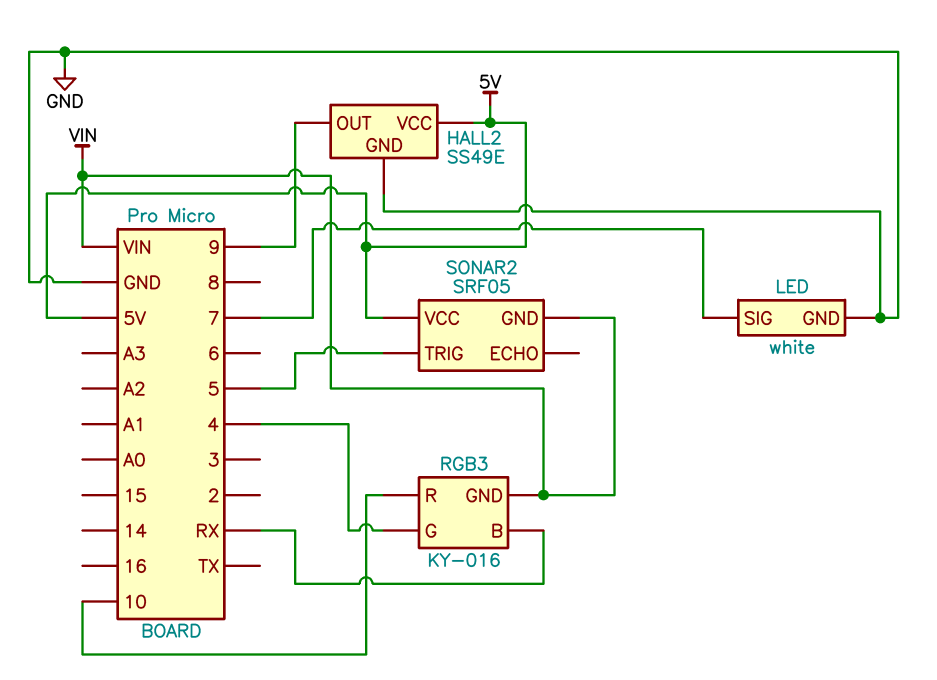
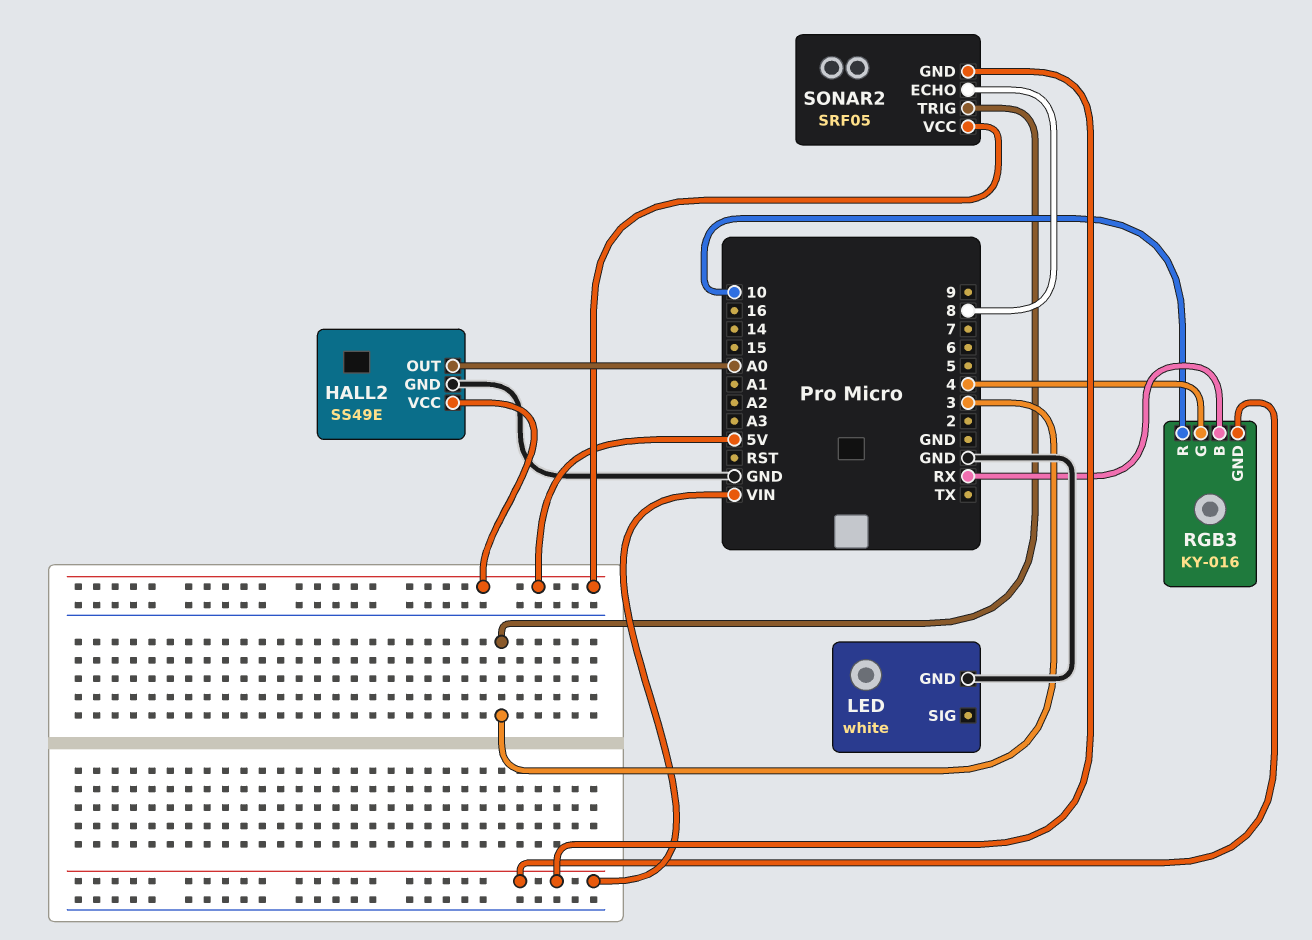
HALL2 pin OUT: 9 -> A0
LED pin SIG: 7 -> none
SONAR2 pin ECHO: none -> 8
SONAR2 pin TRIG: 5 -> 3

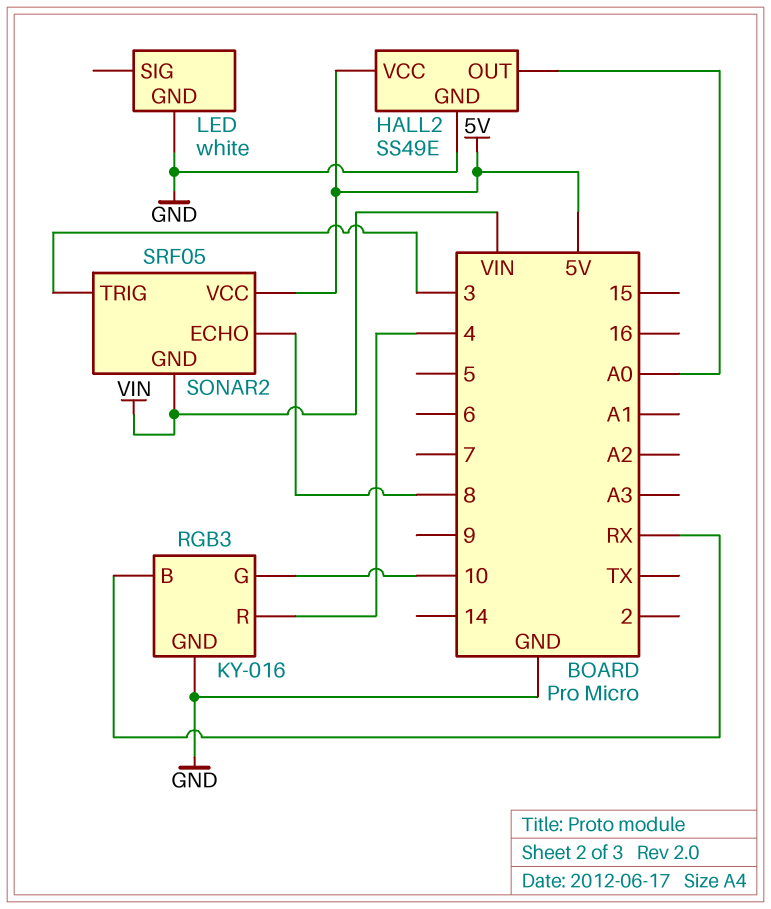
RGB3 pin G: 4 -> 10
RGB3 pin GND: VIN -> GND
RGB3 pin R: 10 -> 4

